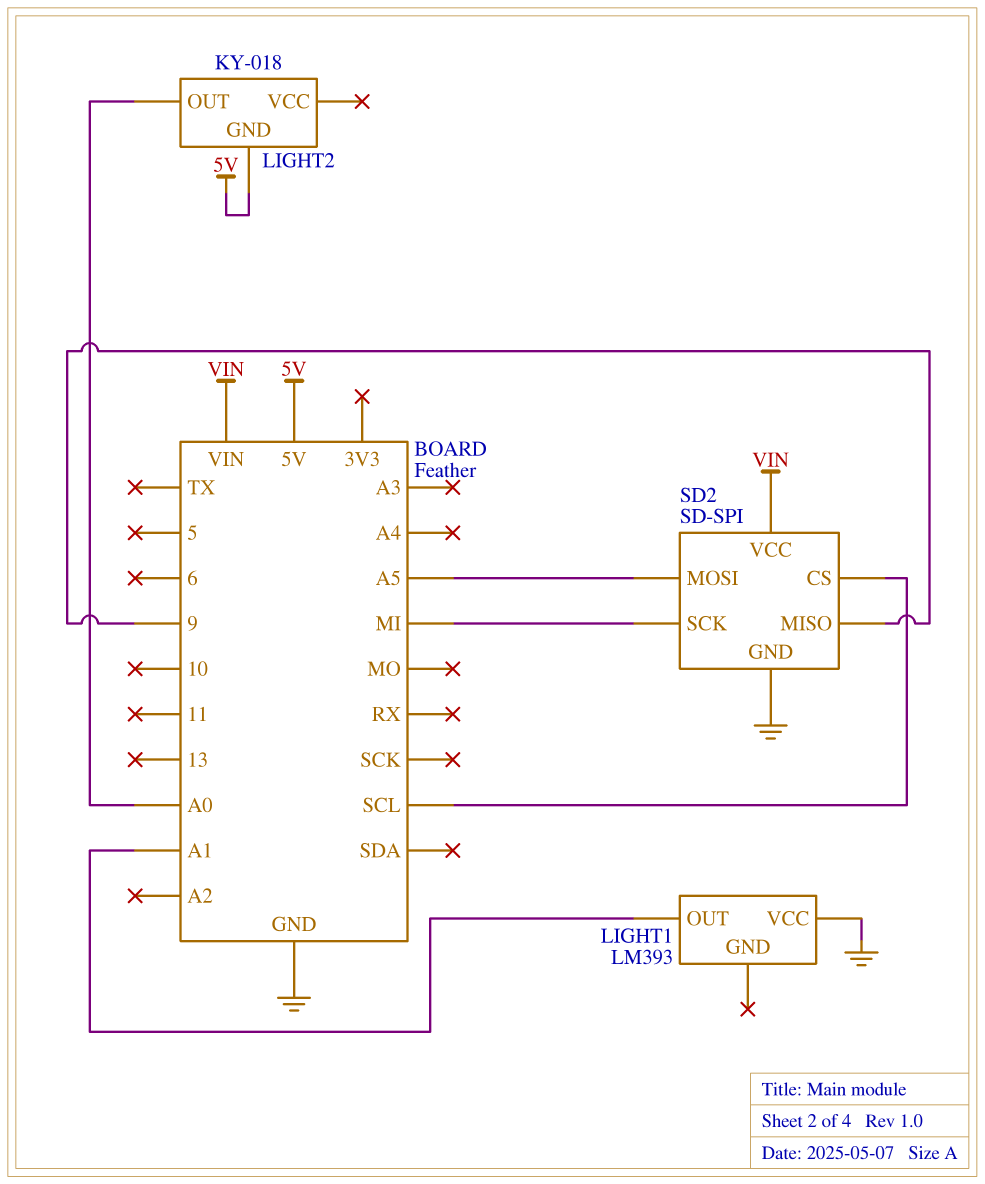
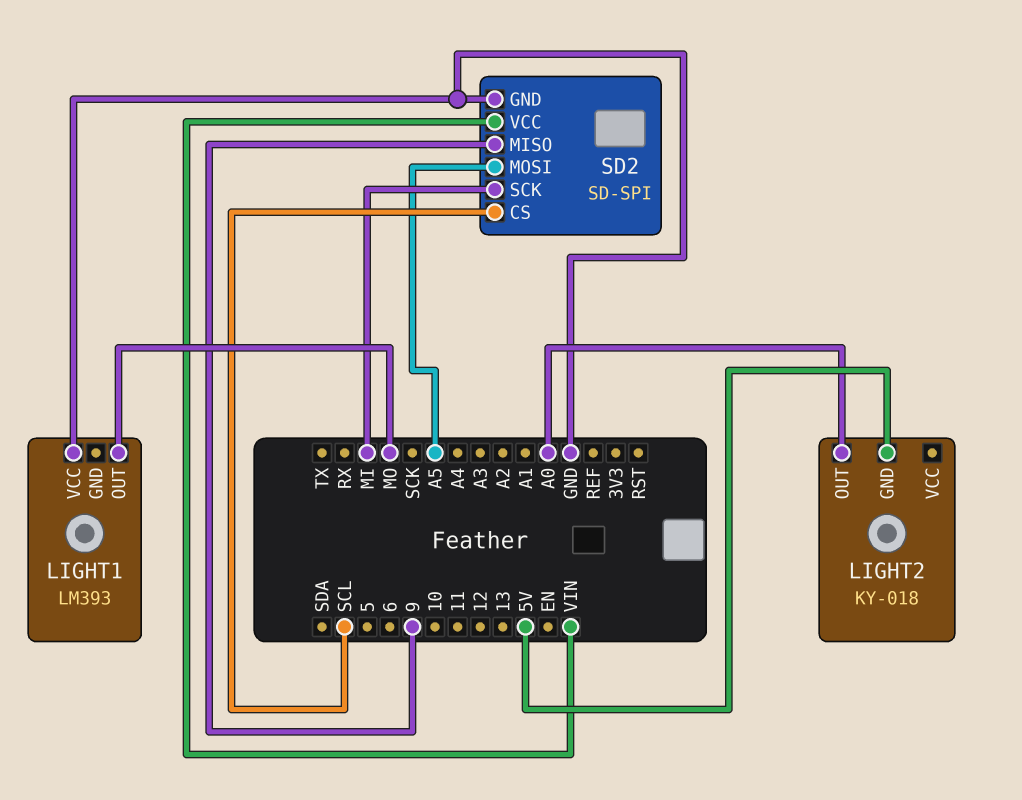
LIGHT1 pin OUT: A1 -> MO

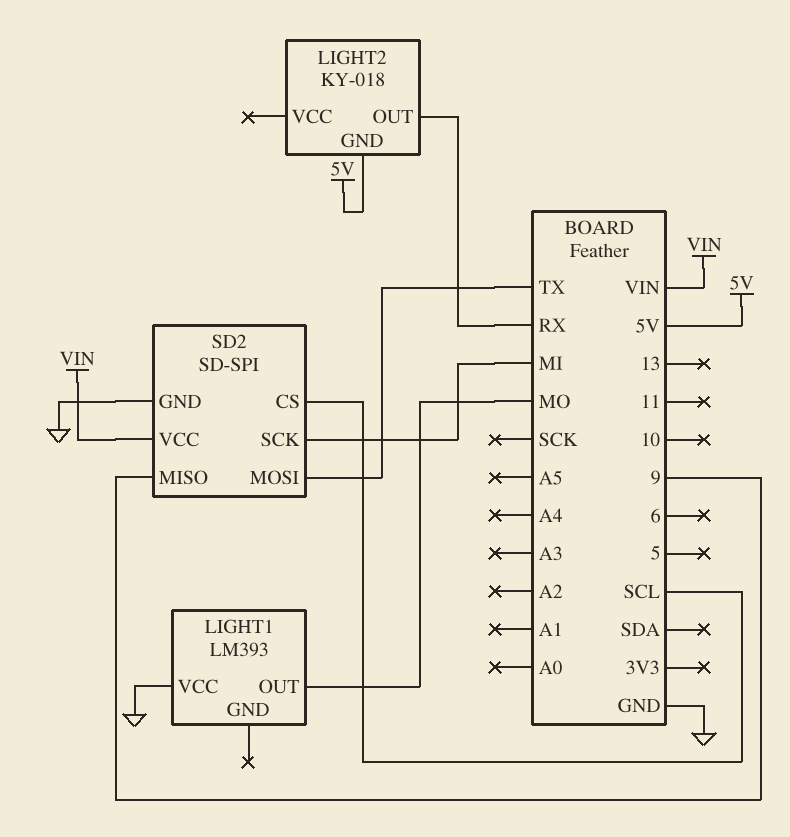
LIGHT2 pin OUT: A0 -> RX
SD2 pin MOSI: A5 -> TX

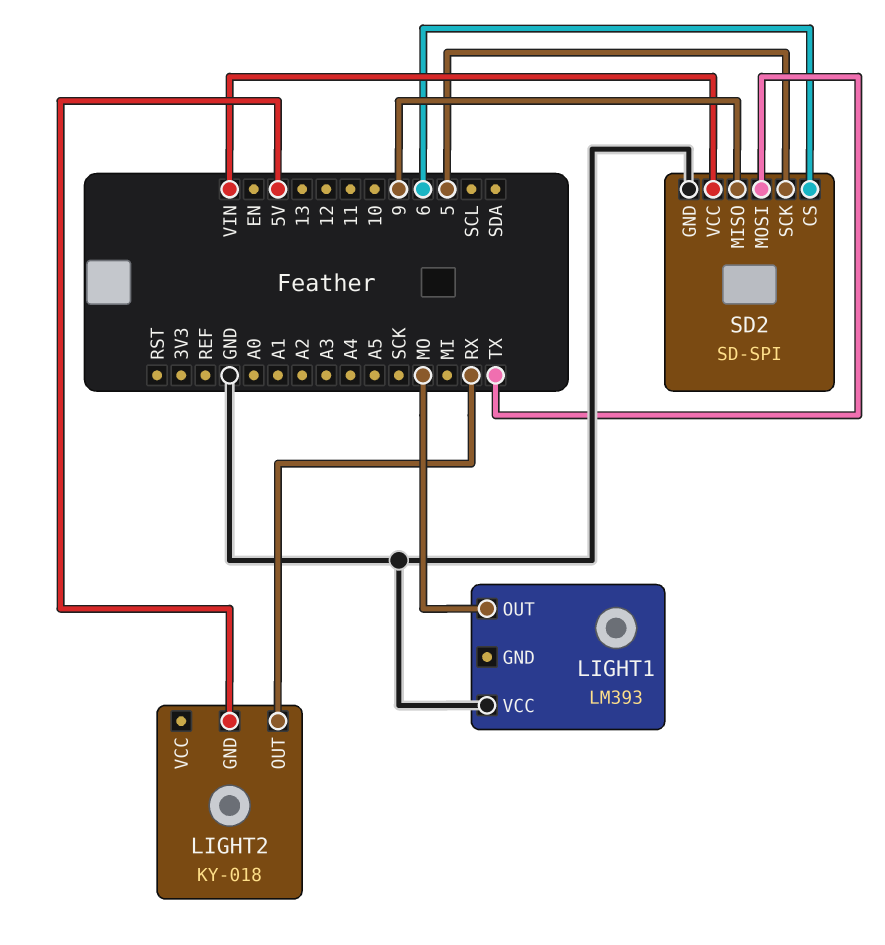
SD2 pin CS: SCL -> 6
SD2 pin SCK: MI -> 5

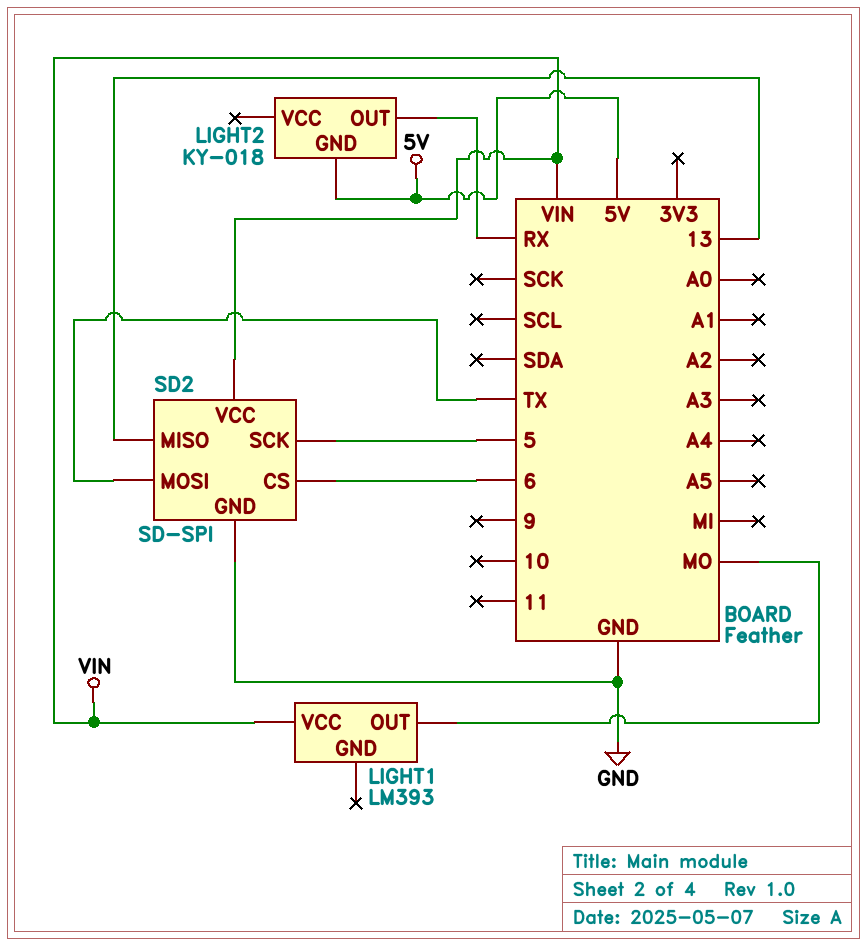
LIGHT1 pin VCC: GND -> VIN
SD2 pin MISO: 9 -> 13

